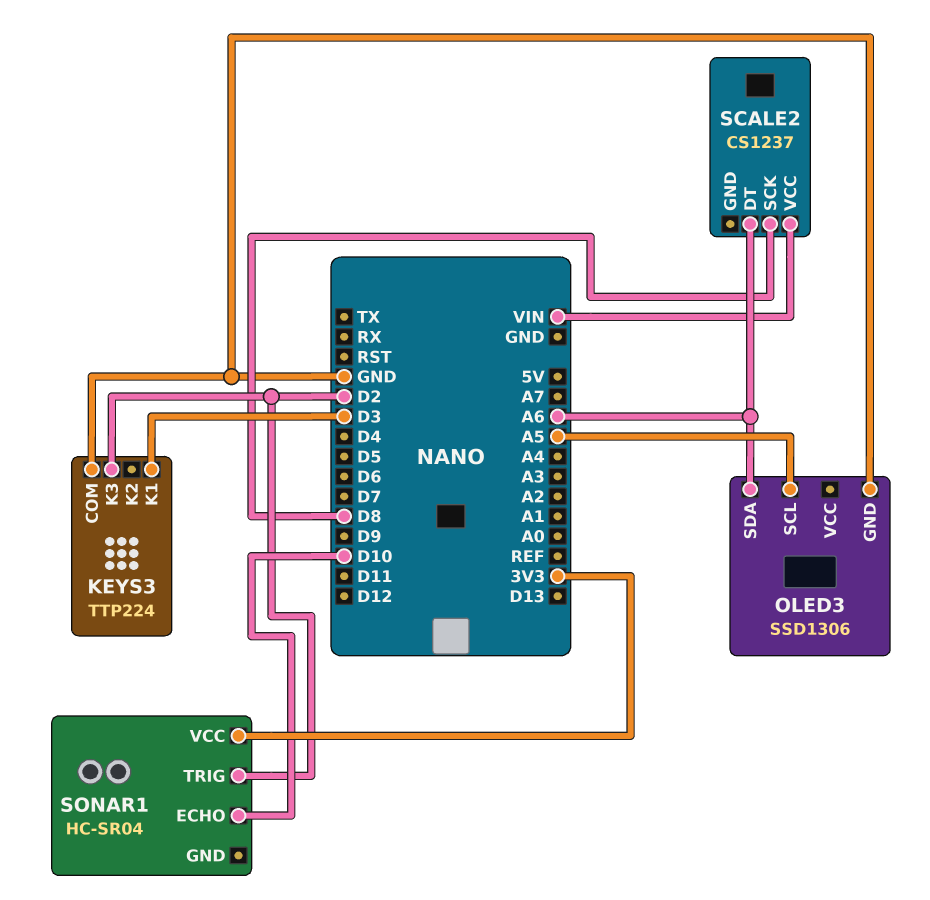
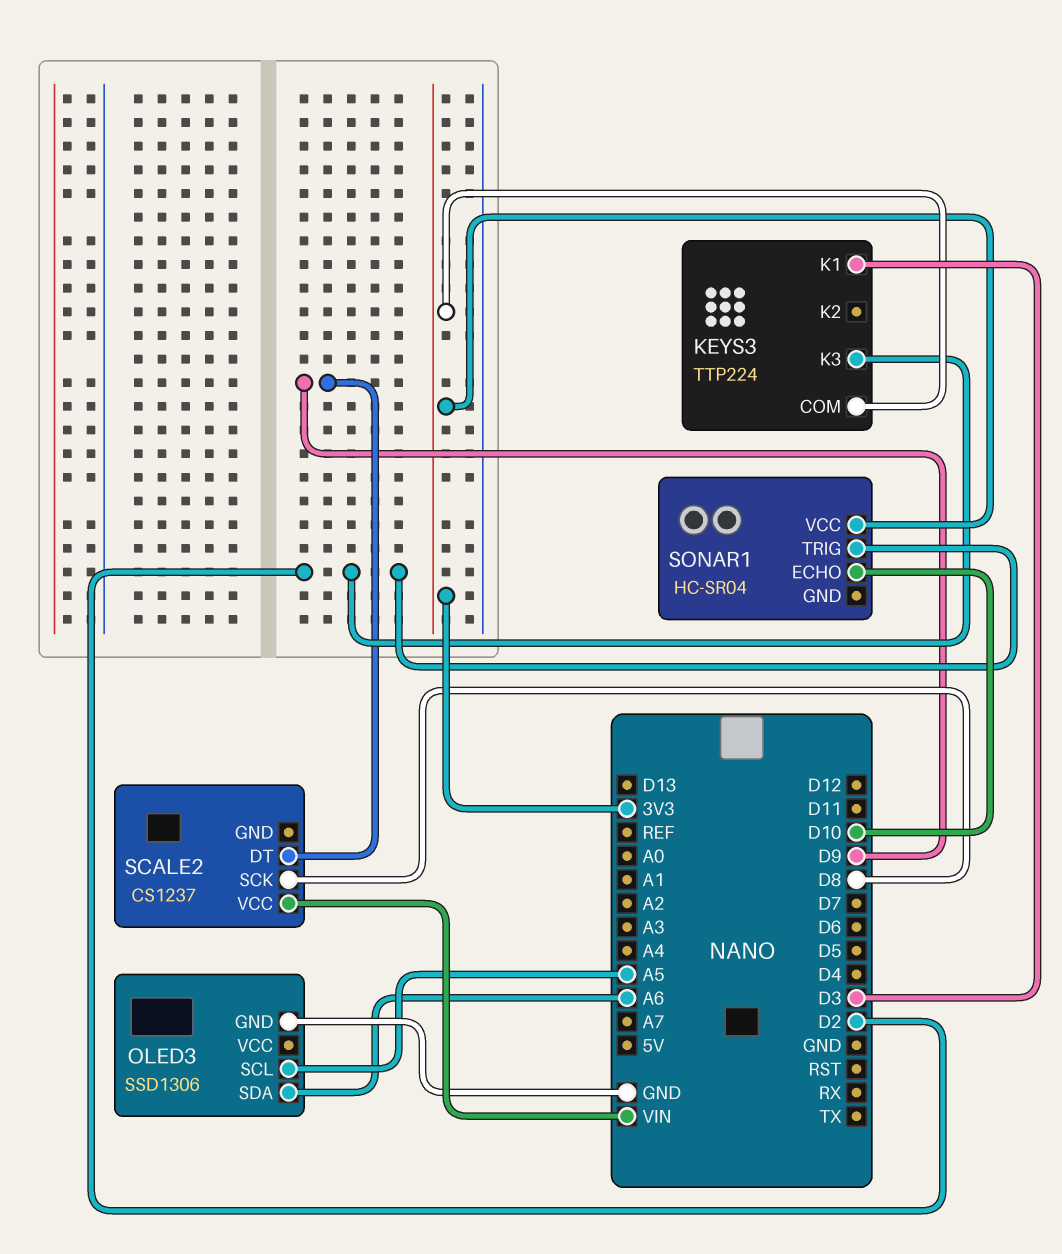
KEYS3 pin COM: GND -> 3V3
SCALE2 pin DT: A6 -> D9

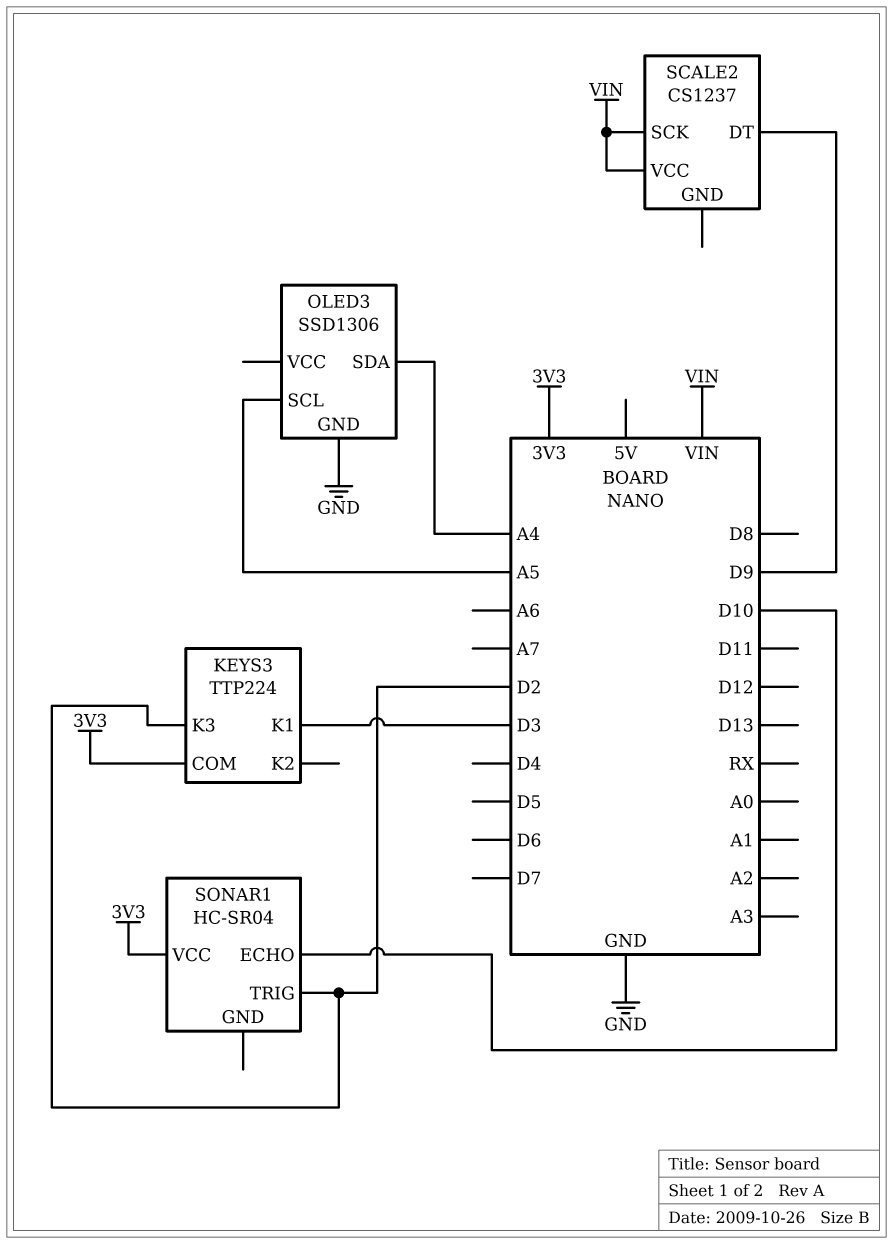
OLED3 pin SDA: A6 -> A4
SCALE2 pin SCK: D8 -> VIN

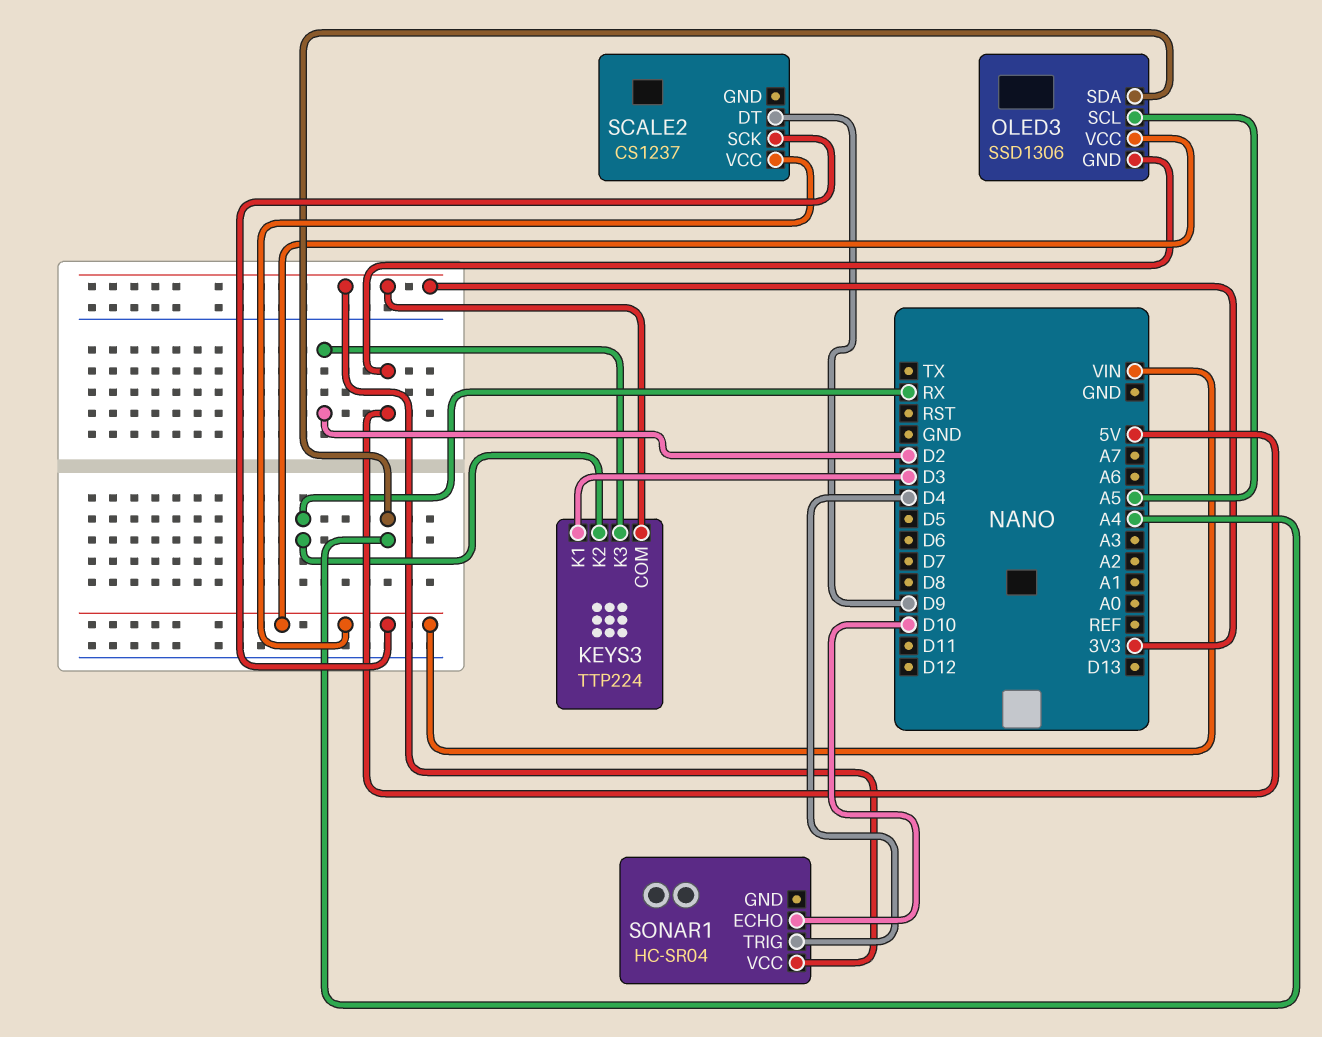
KEYS3 pin K2: none -> RX
OLED3 pin GND: GND -> 5V
OLED3 pin VCC: none -> VIN
SONAR1 pin TRIG: D2 -> D4

